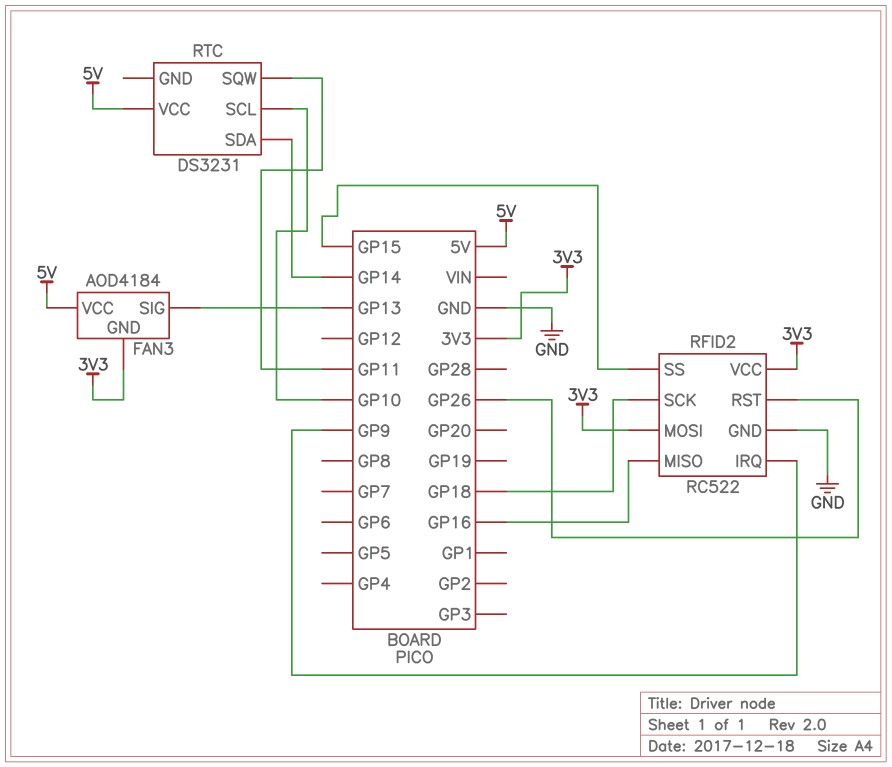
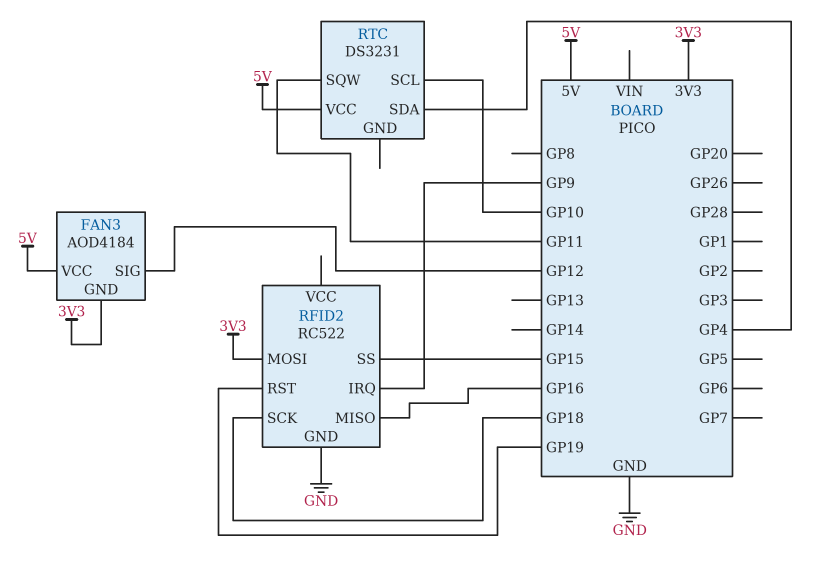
FAN3 pin SIG: GP13 -> GP12
RFID2 pin RST: GP26 -> GP19
RFID2 pin VCC: 3V3 -> none
RTC pin SDA: GP14 -> GP4

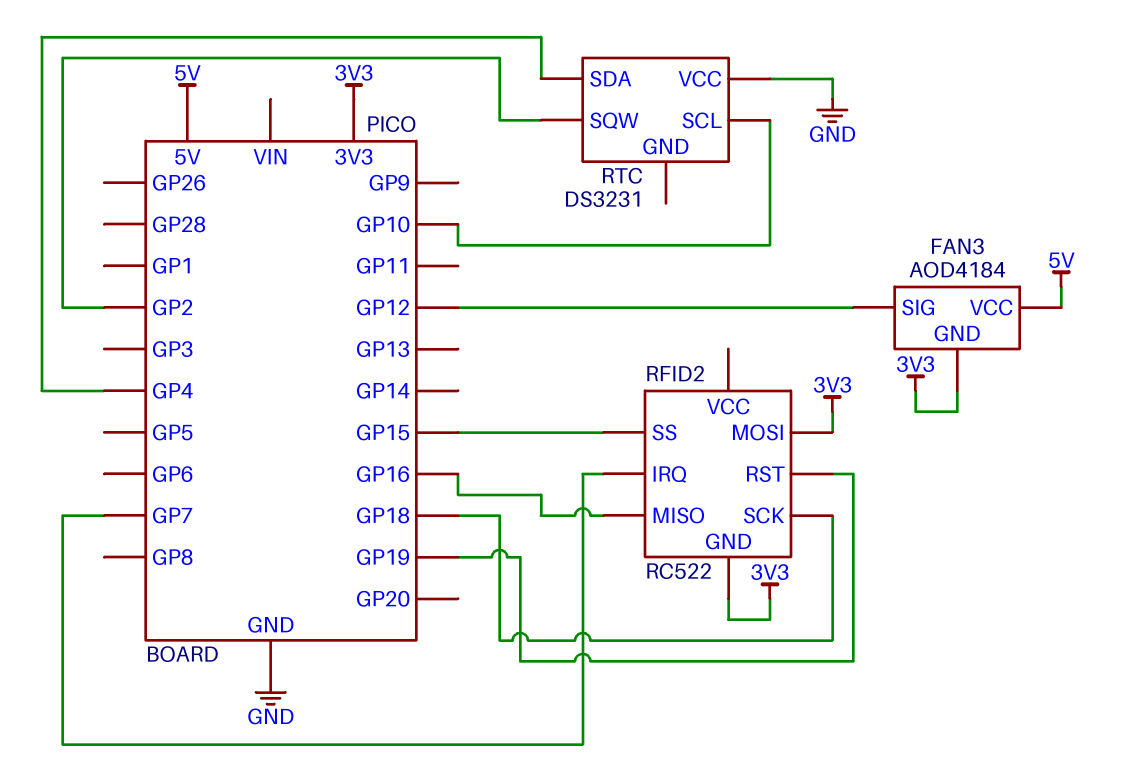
RFID2 pin GND: GND -> 3V3
RFID2 pin IRQ: GP9 -> GP7
RTC pin SQW: GP11 -> GP2
RTC pin VCC: 5V -> GND

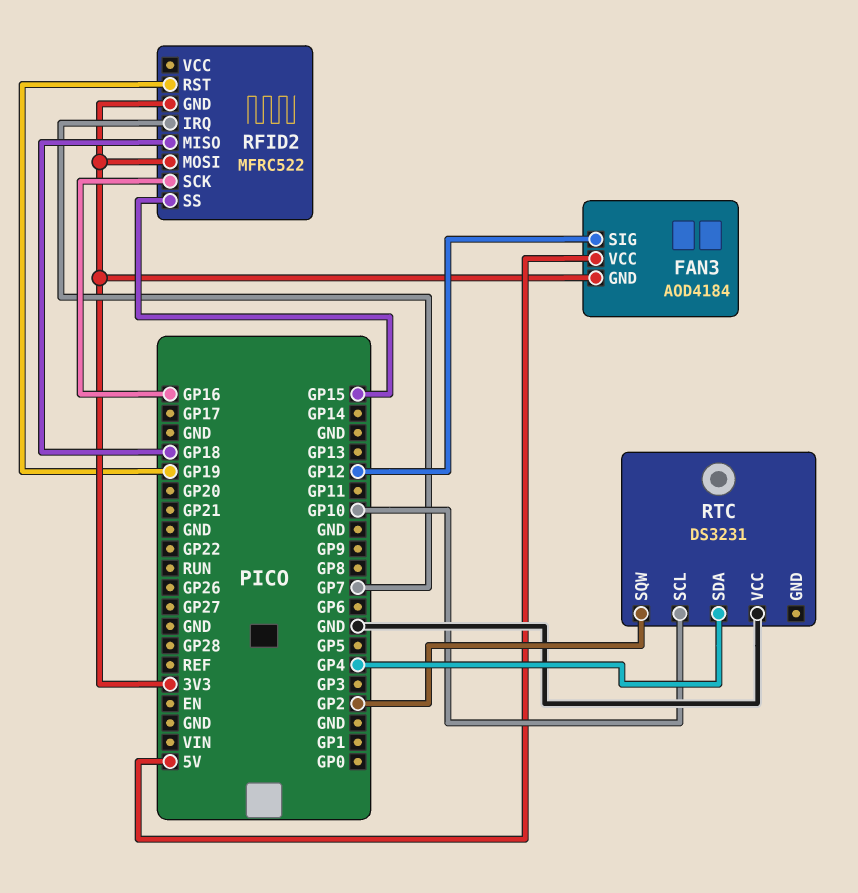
RFID2: RC522 -> MFRC522
RFID2 pin MISO: GP16 -> GP18
RFID2 pin SCK: GP18 -> GP16

